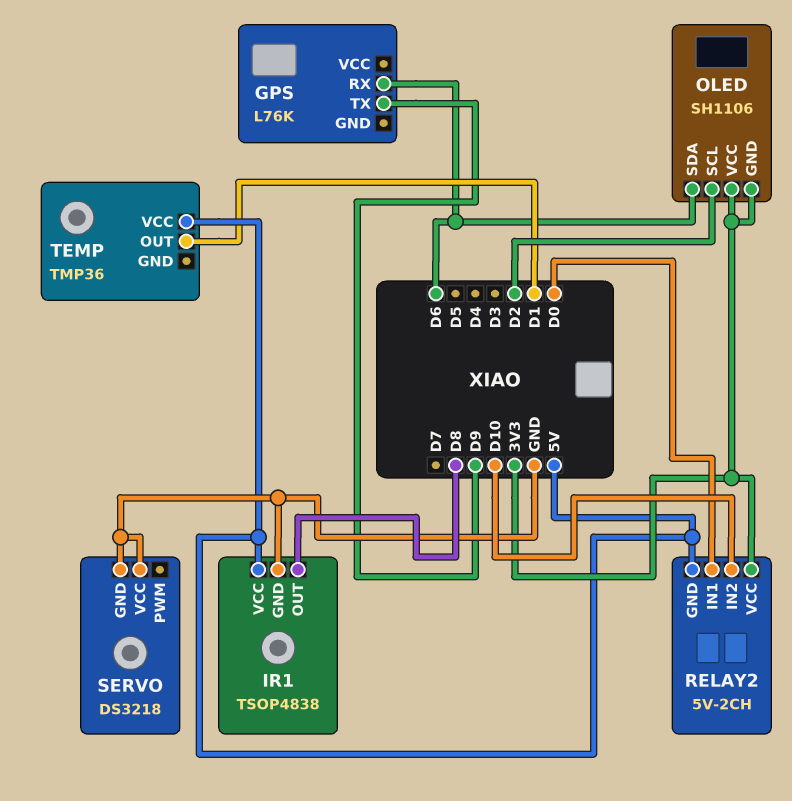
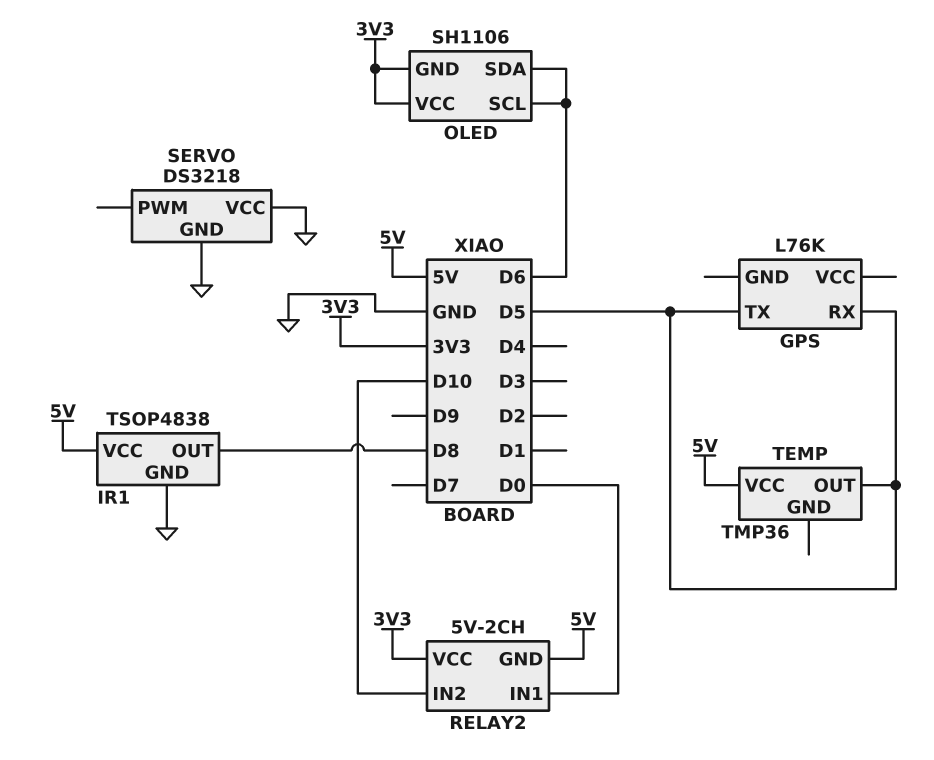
GPS pin RX: D6 -> D5
GPS pin TX: D9 -> D5
OLED pin SCL: D2 -> D6
TEMP pin OUT: D1 -> D5

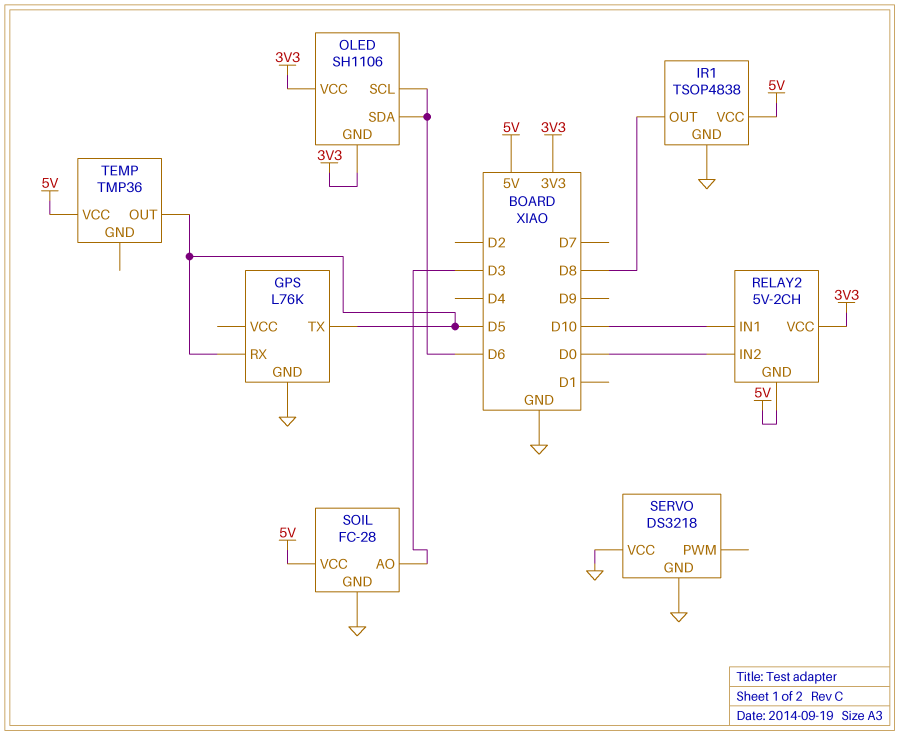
GPS pin GND: none -> GND
RELAY2 pin IN1: D0 -> D10
RELAY2 pin IN2: D10 -> D0
SOIL: none -> FC-28
SOIL pin AO: none -> D3
SOIL pin GND: none -> GND
SOIL pin VCC: none -> 5V

